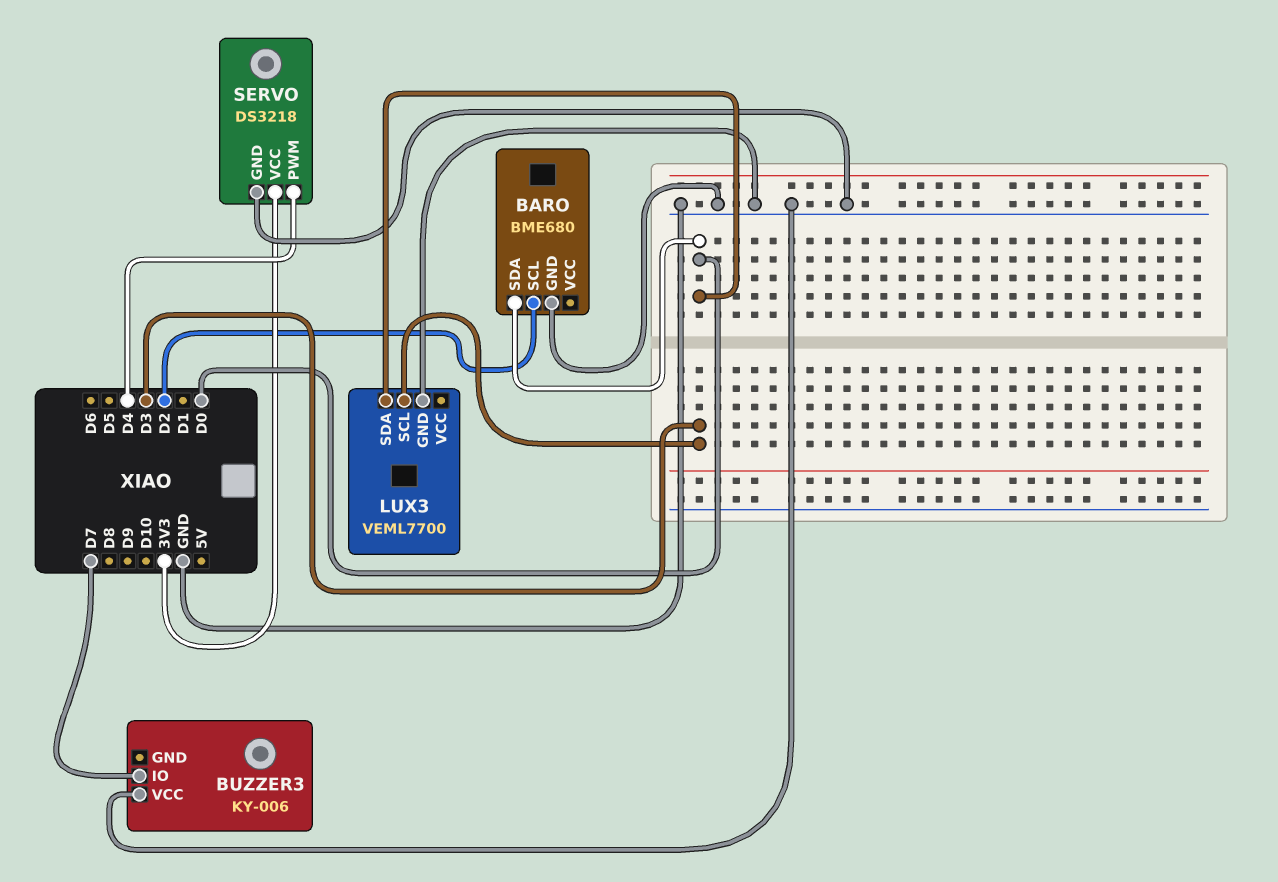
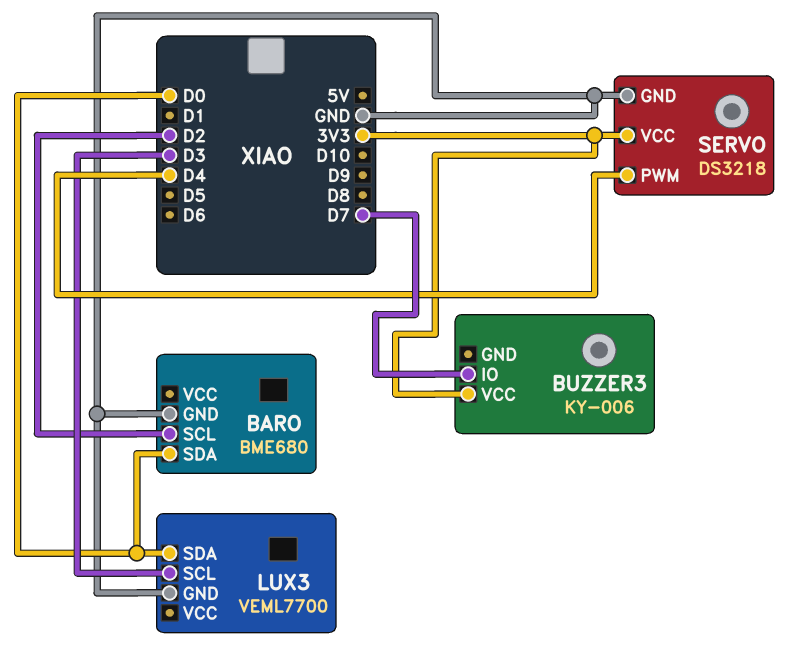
BUZZER3 pin VCC: GND -> 3V3

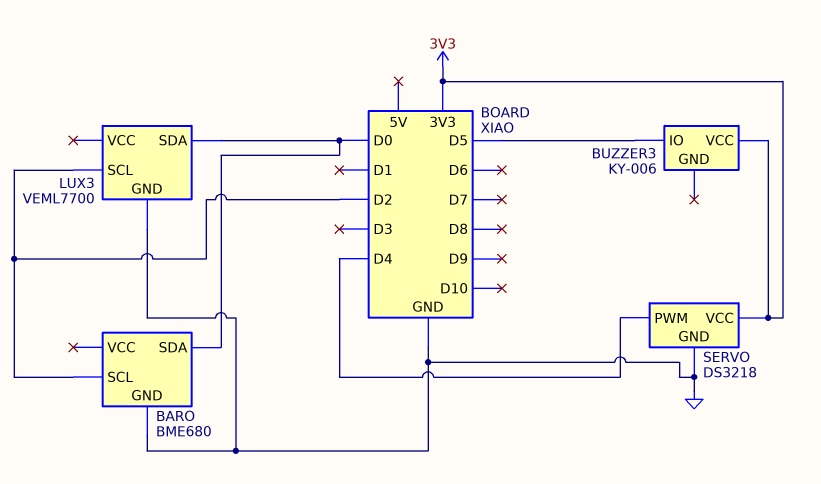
BUZZER3 pin IO: D7 -> D5
LUX3 pin SCL: D3 -> D2

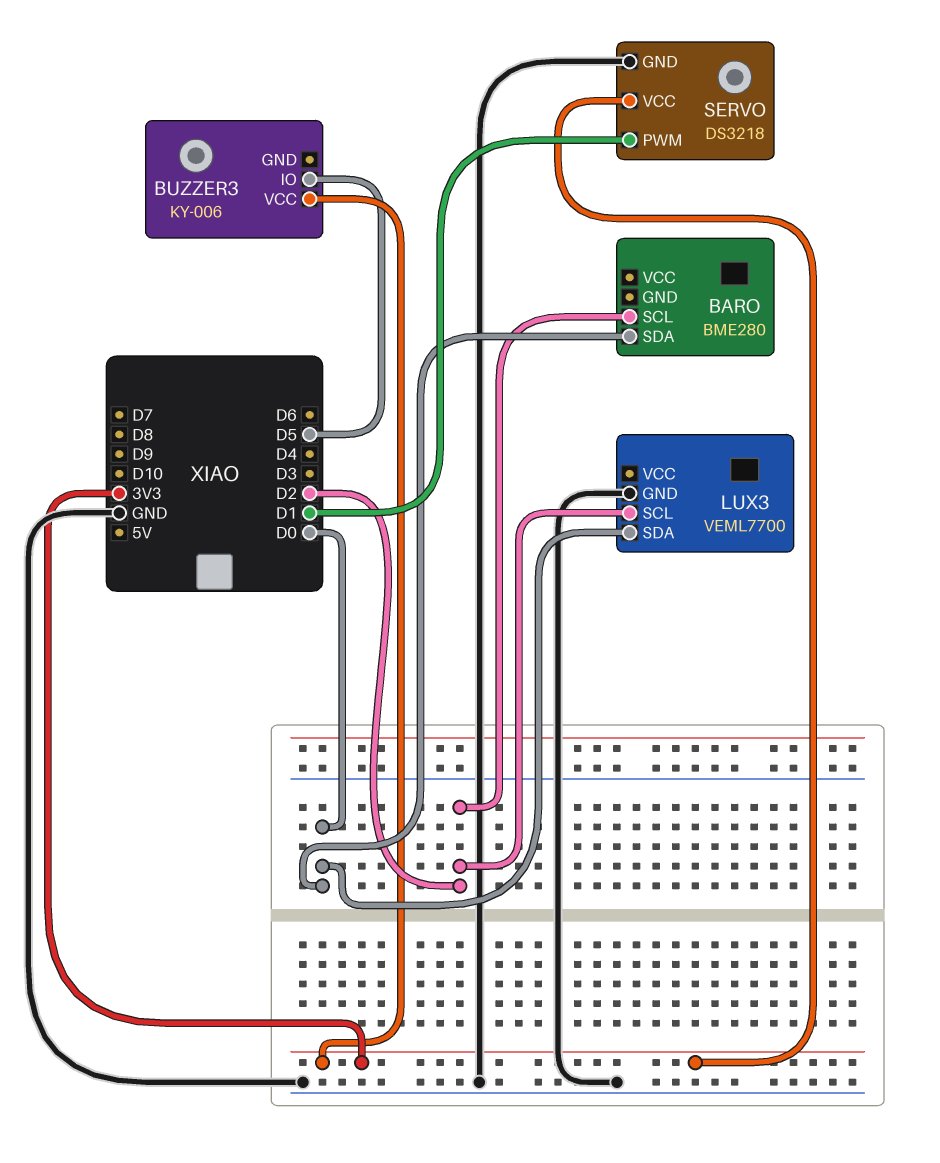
BARO: BME680 -> BME280
BARO pin GND: GND -> none
SERVO pin PWM: D4 -> D1

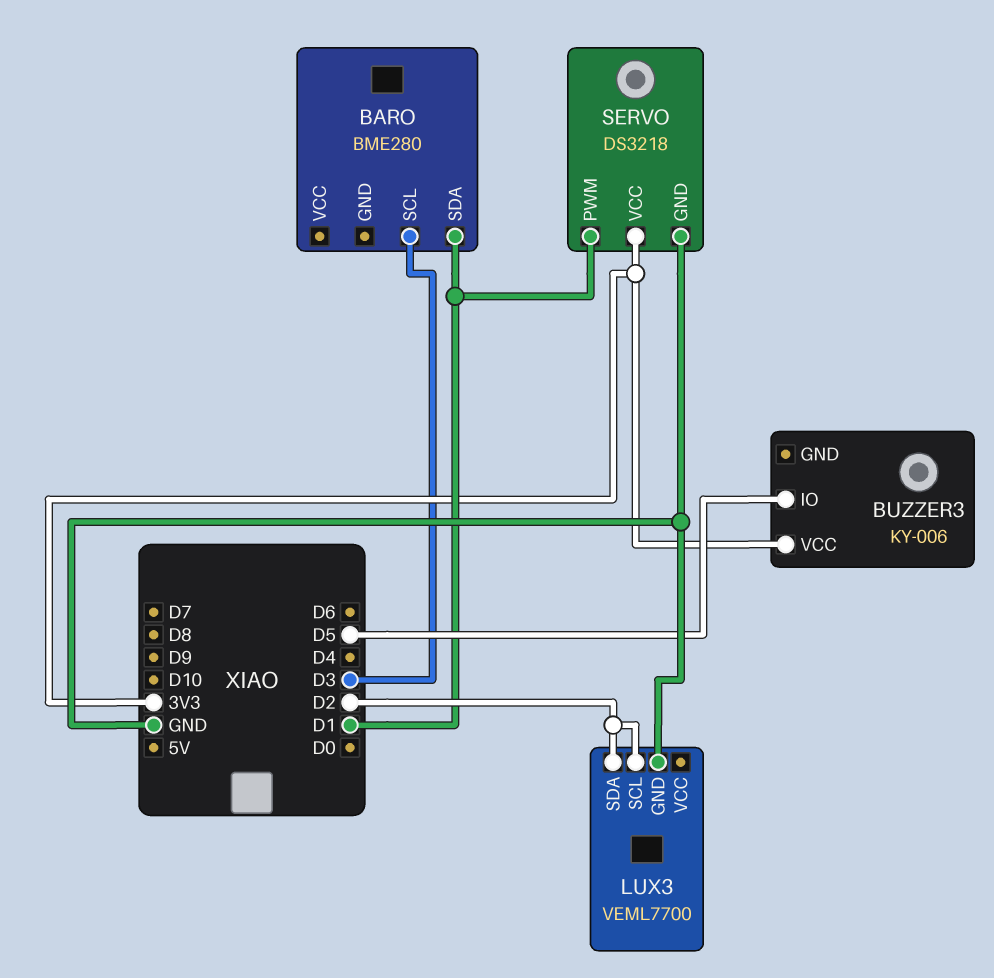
BARO pin SCL: D2 -> D3
BARO pin SDA: D0 -> D1
LUX3 pin SDA: D0 -> D2

